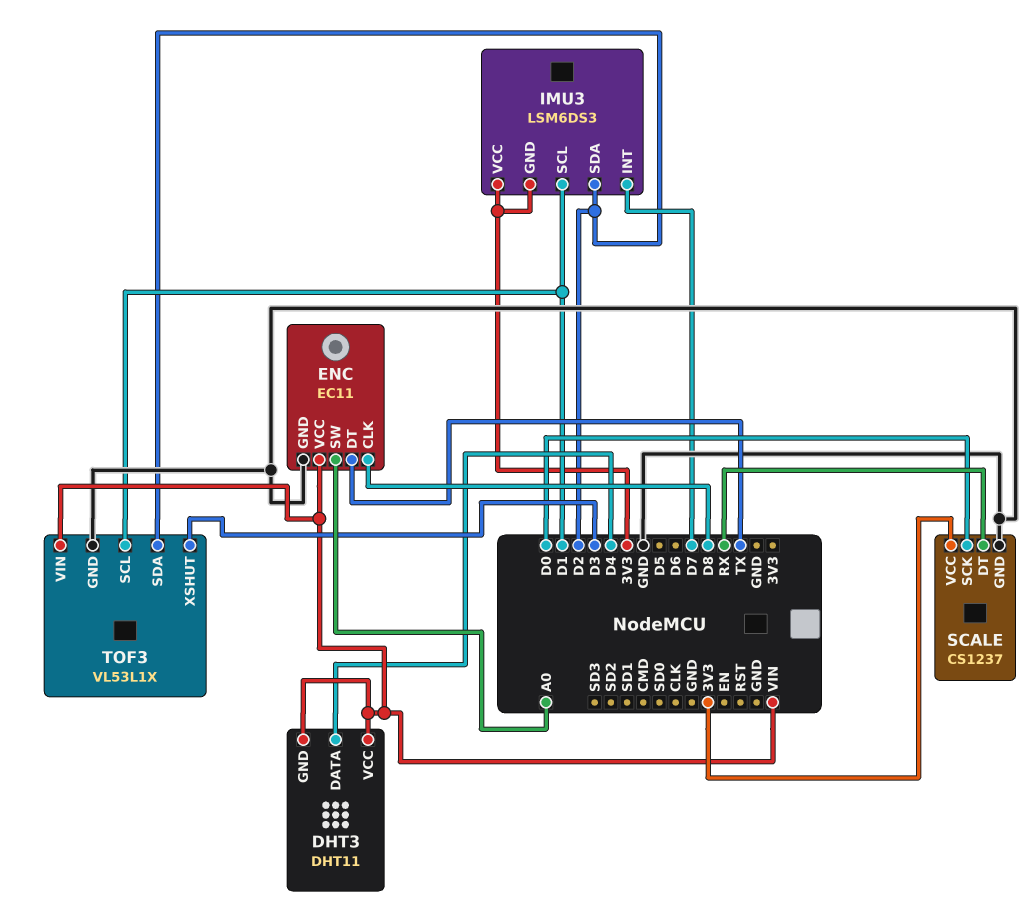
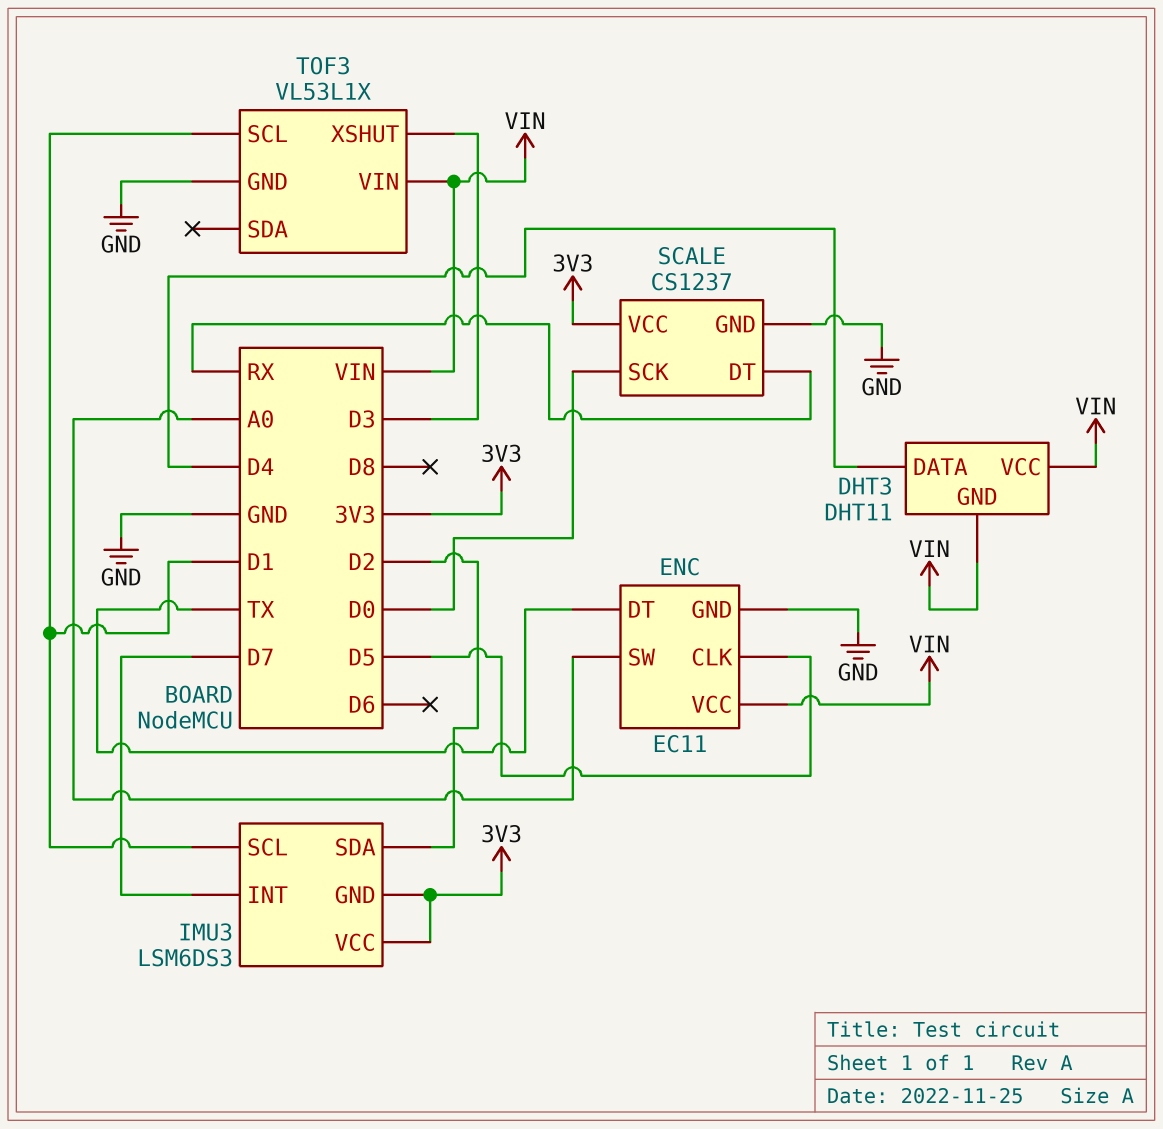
ENC pin CLK: D8 -> D5
TOF3 pin SDA: D2 -> none

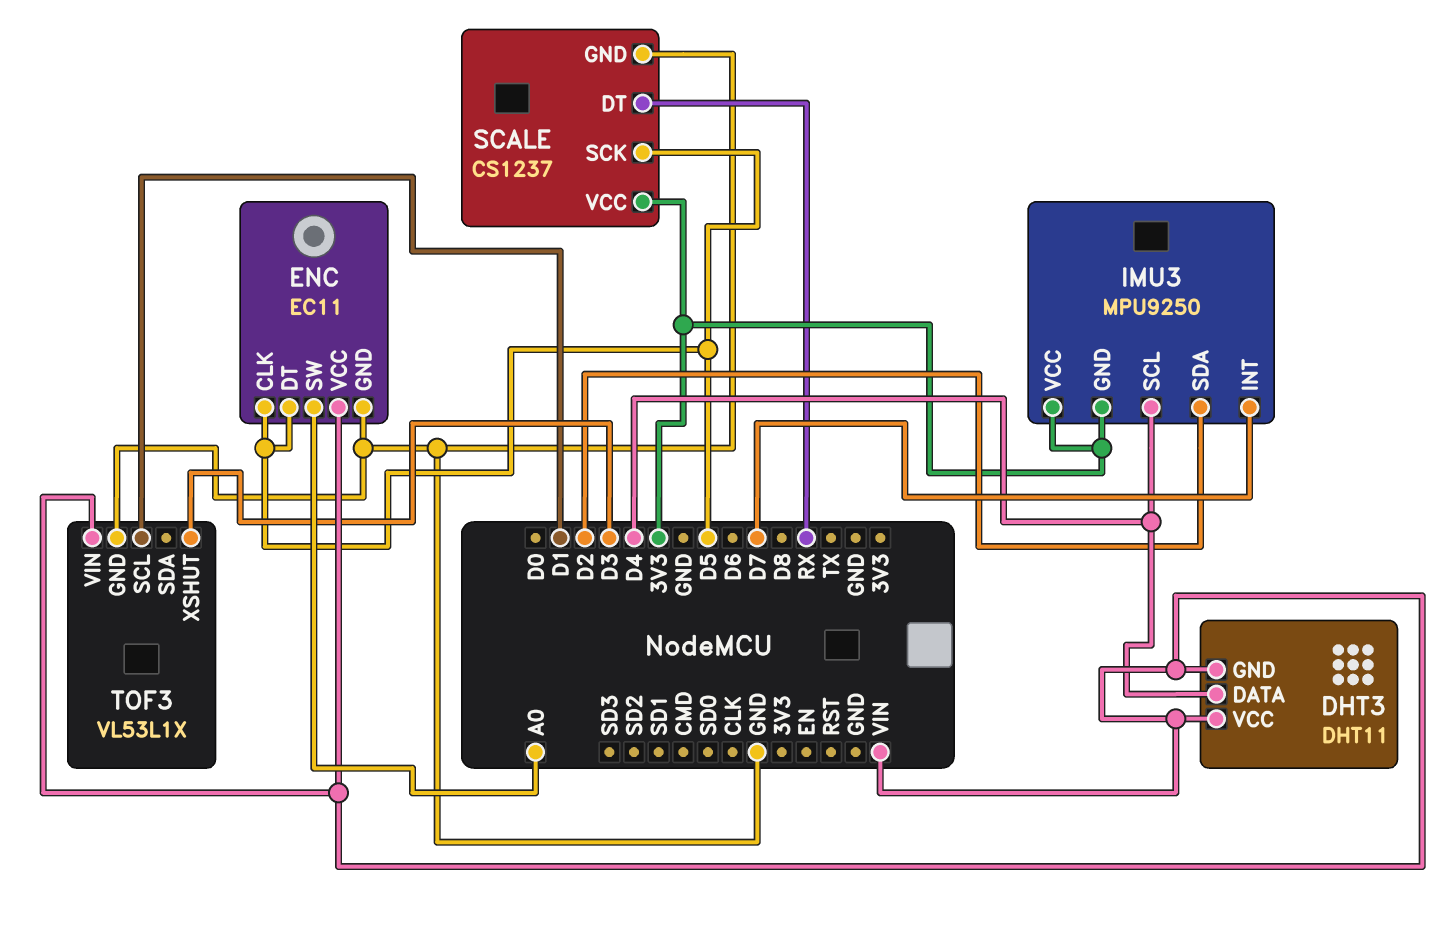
ENC pin DT: TX -> D5
IMU3: LSM6DS3 -> MPU9250
IMU3 pin SCL: D1 -> D4
SCALE pin SCK: D0 -> D5

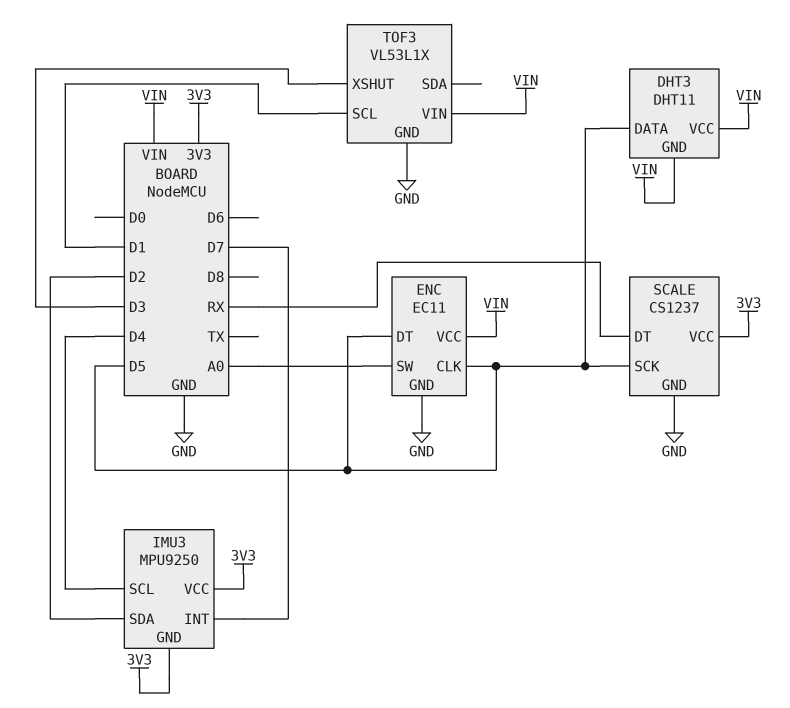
DHT3 pin DATA: D4 -> D5

